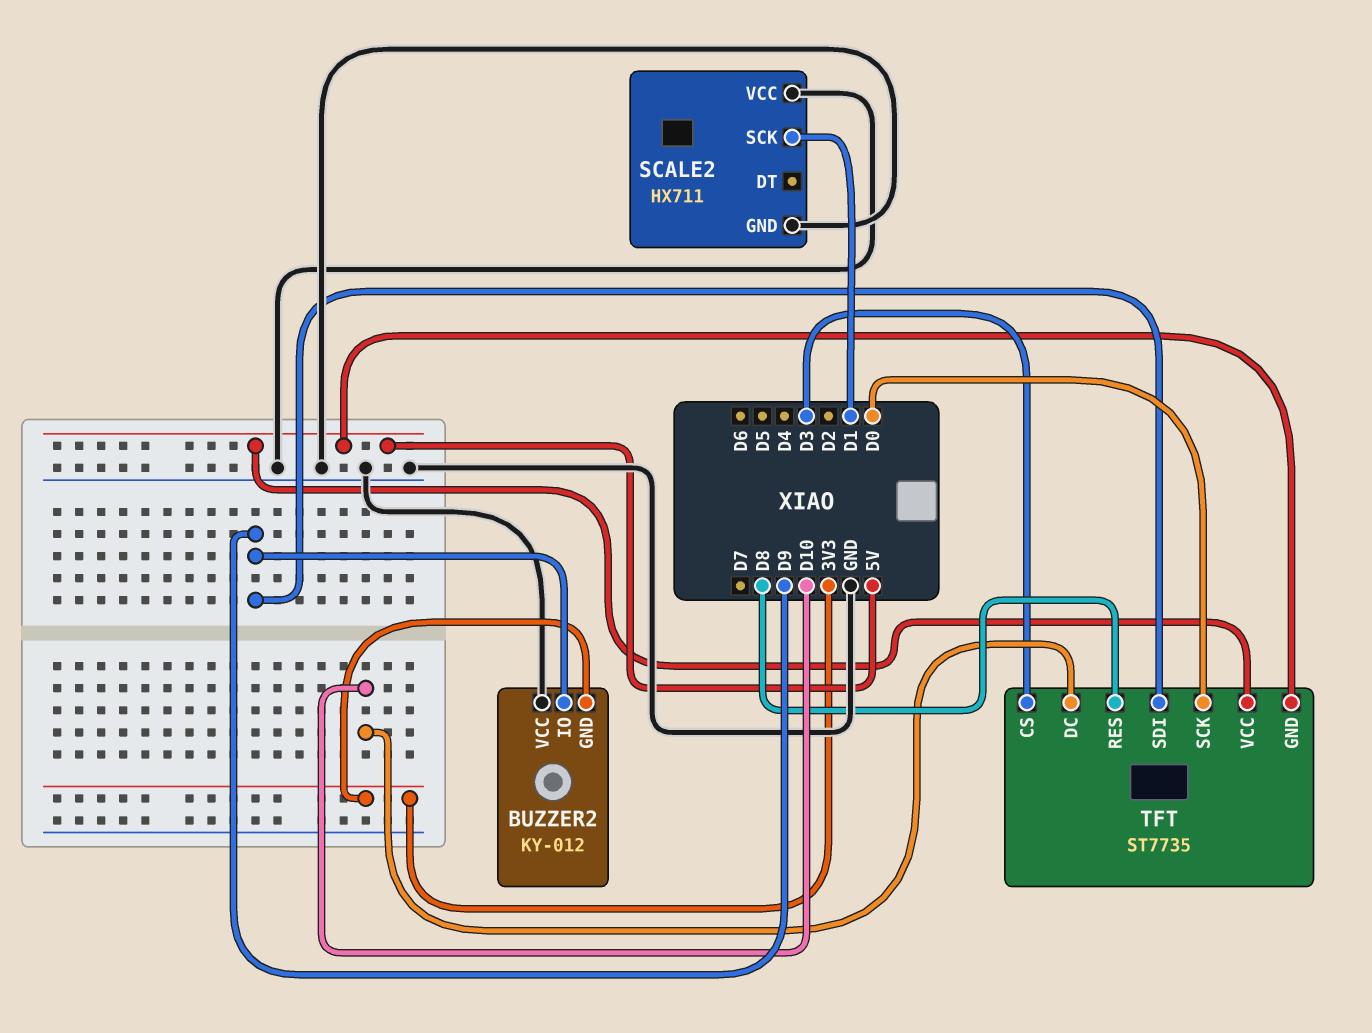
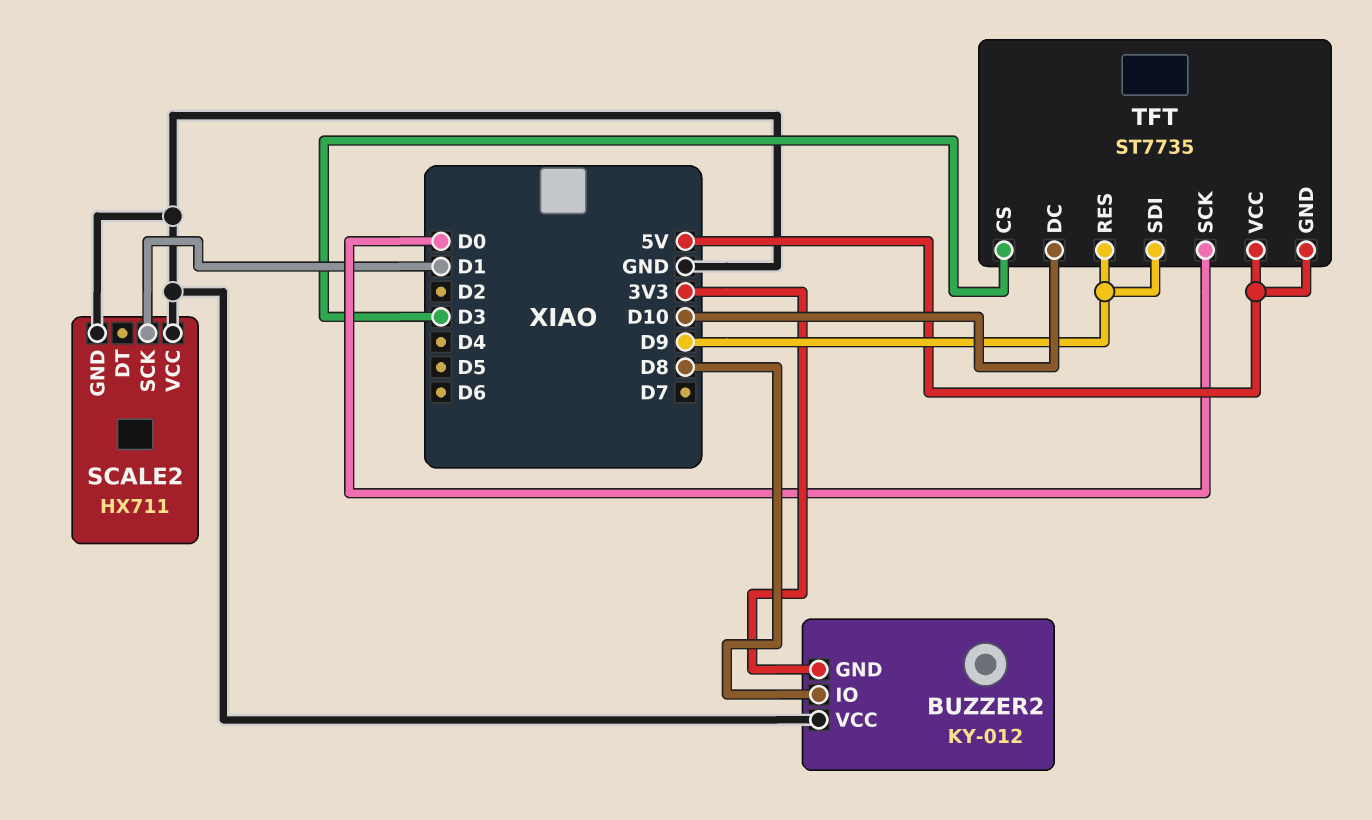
BUZZER2 pin IO: D9 -> D8
TFT pin RES: D8 -> D9

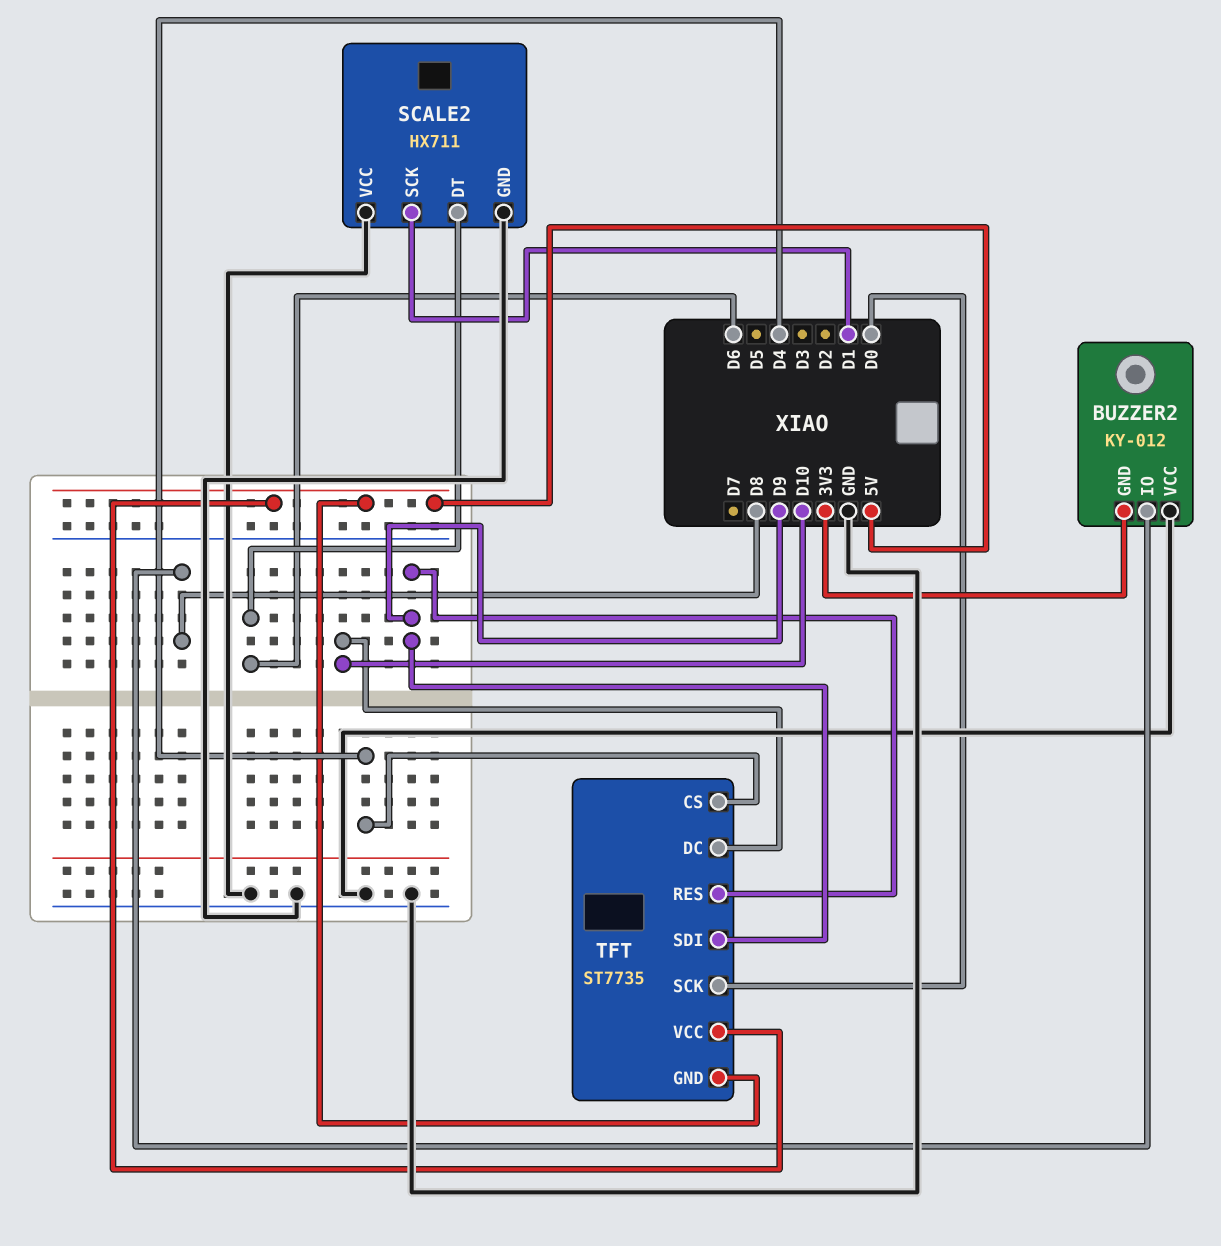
SCALE2 pin DT: none -> D6
TFT pin CS: D3 -> D4

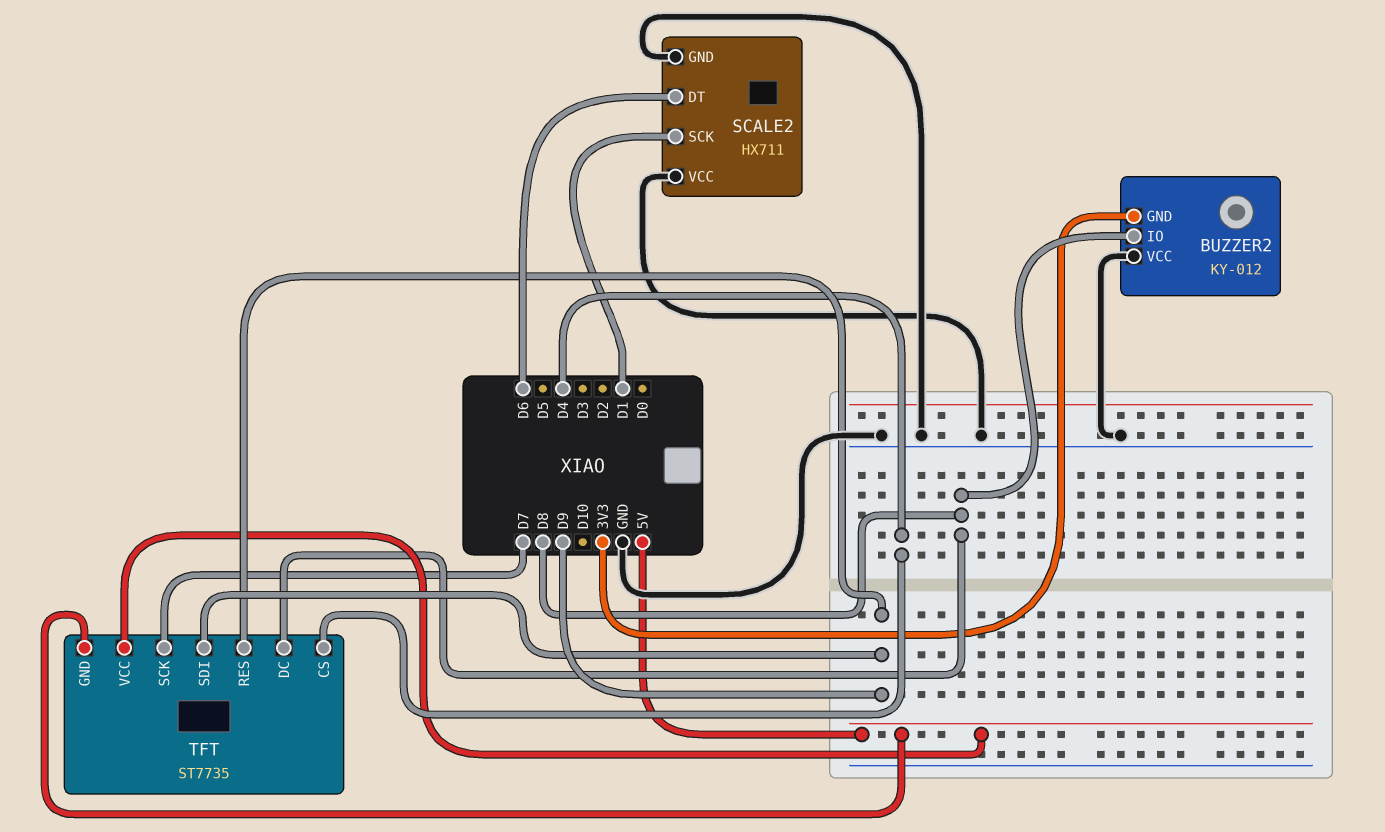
TFT pin DC: D10 -> D8
TFT pin SCK: D0 -> D7

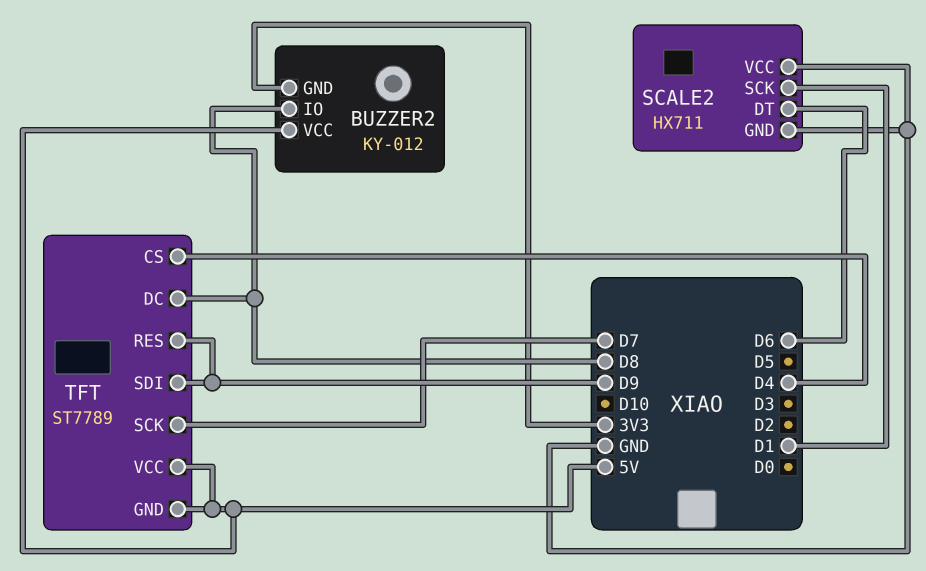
BUZZER2 pin VCC: GND -> 5V
TFT: ST7735 -> ST7789

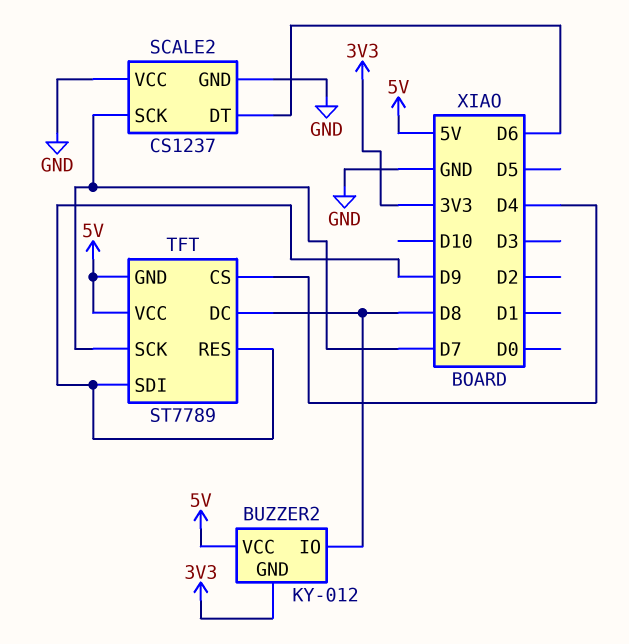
SCALE2: HX711 -> CS1237
SCALE2 pin SCK: D1 -> D7

